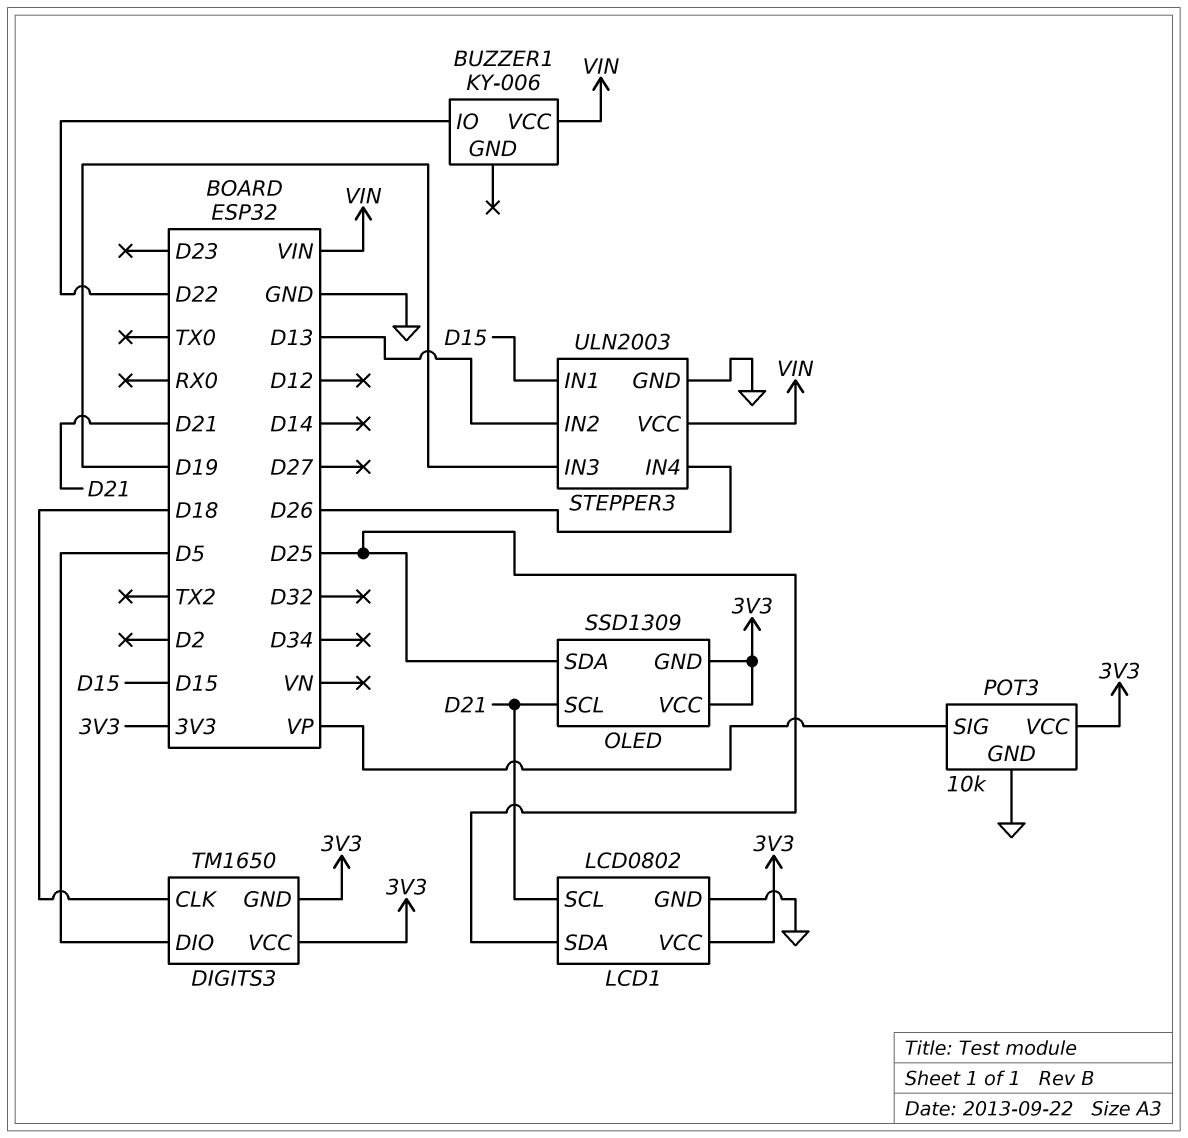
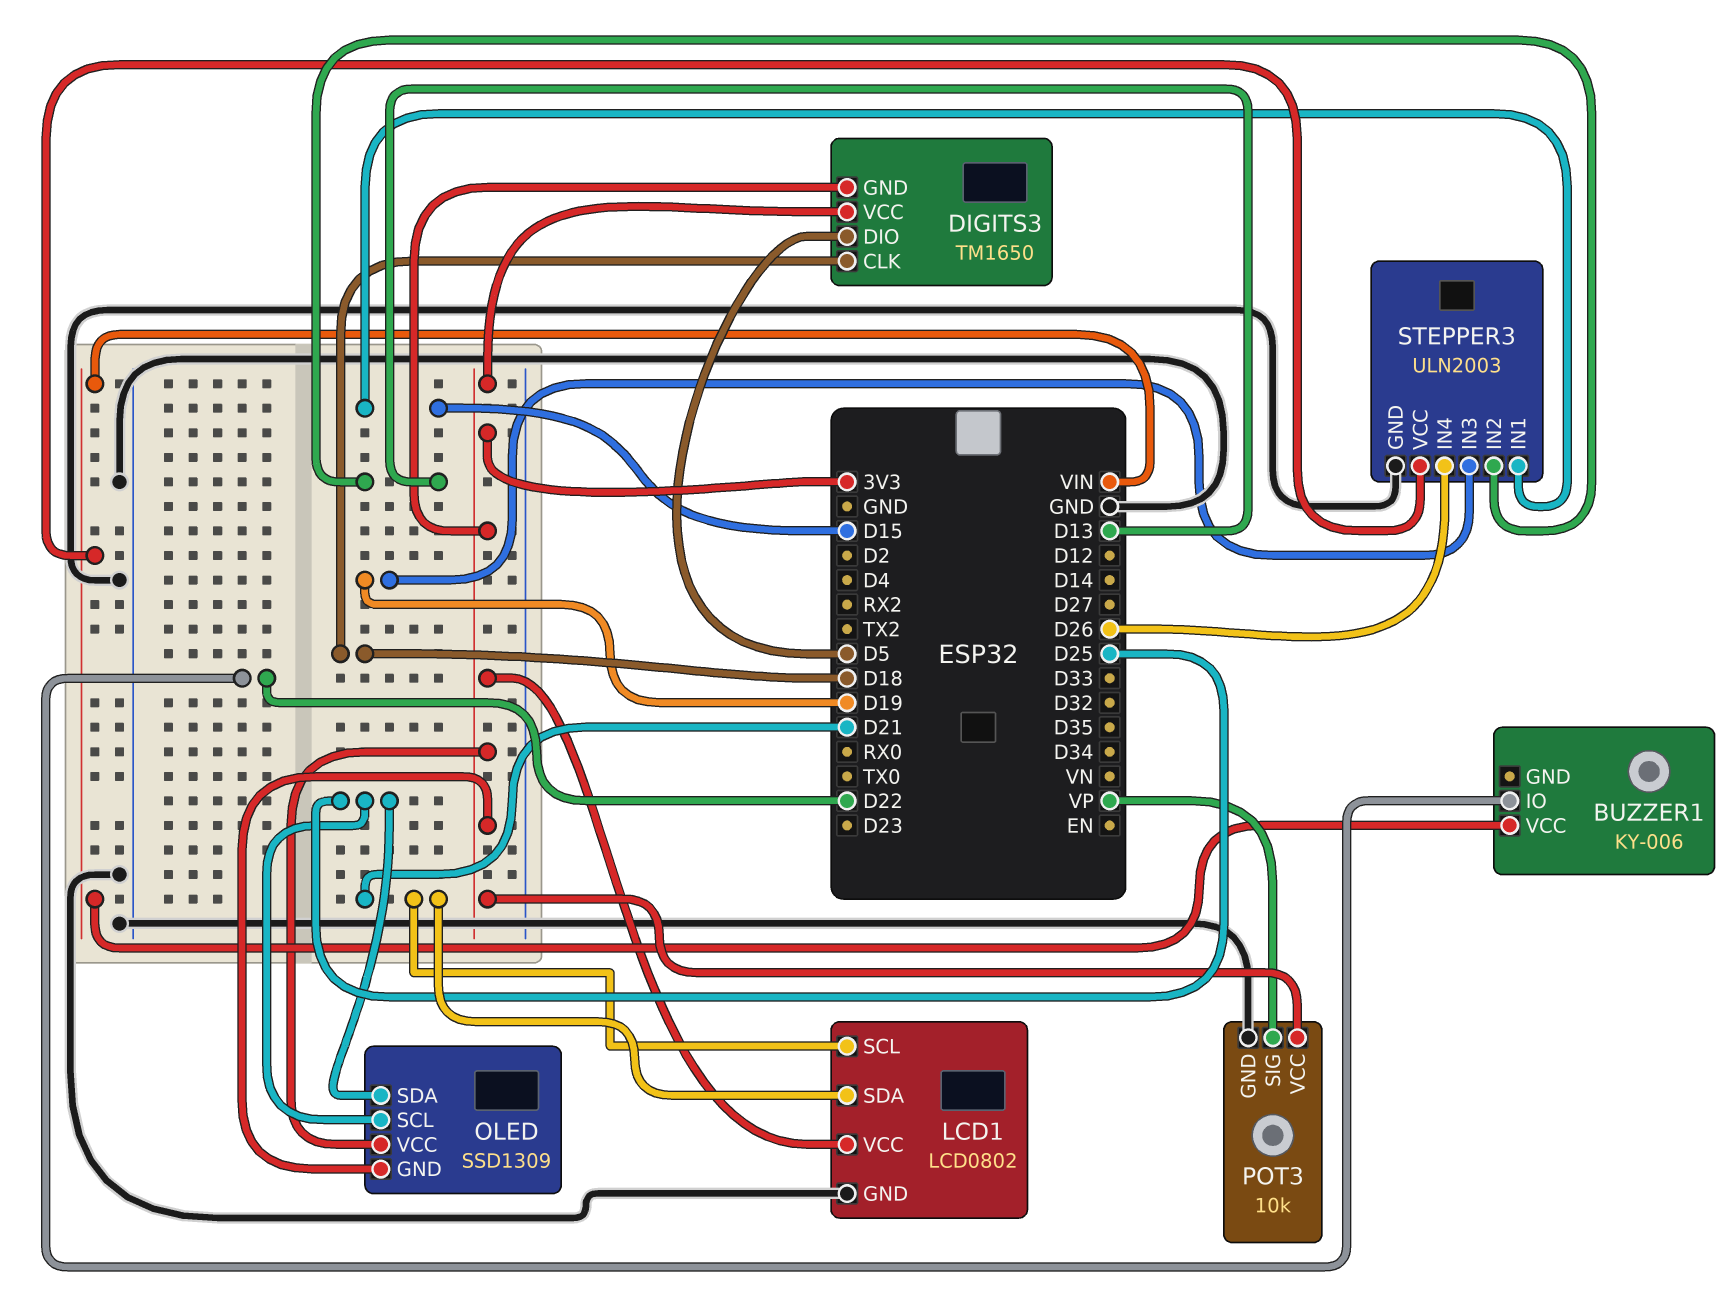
LCD1 pin SDA: D25 -> D21
OLED pin SCL: D21 -> D25

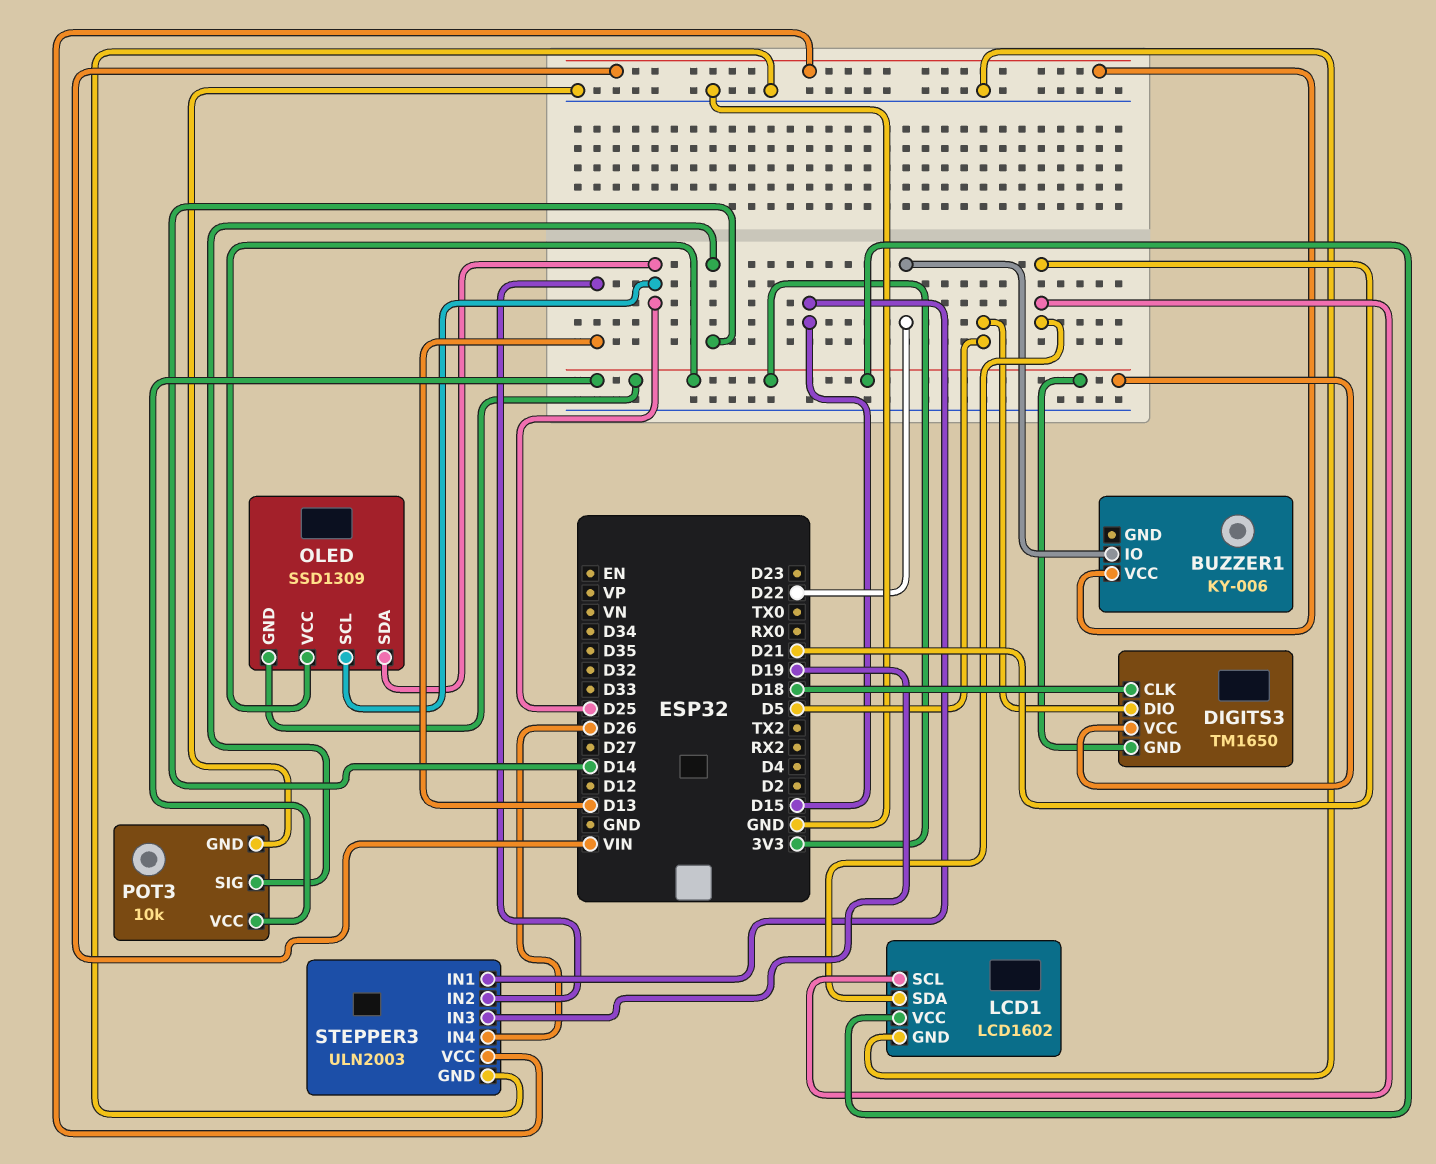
LCD1: LCD0802 -> LCD1602
POT3 pin SIG: VP -> D14

